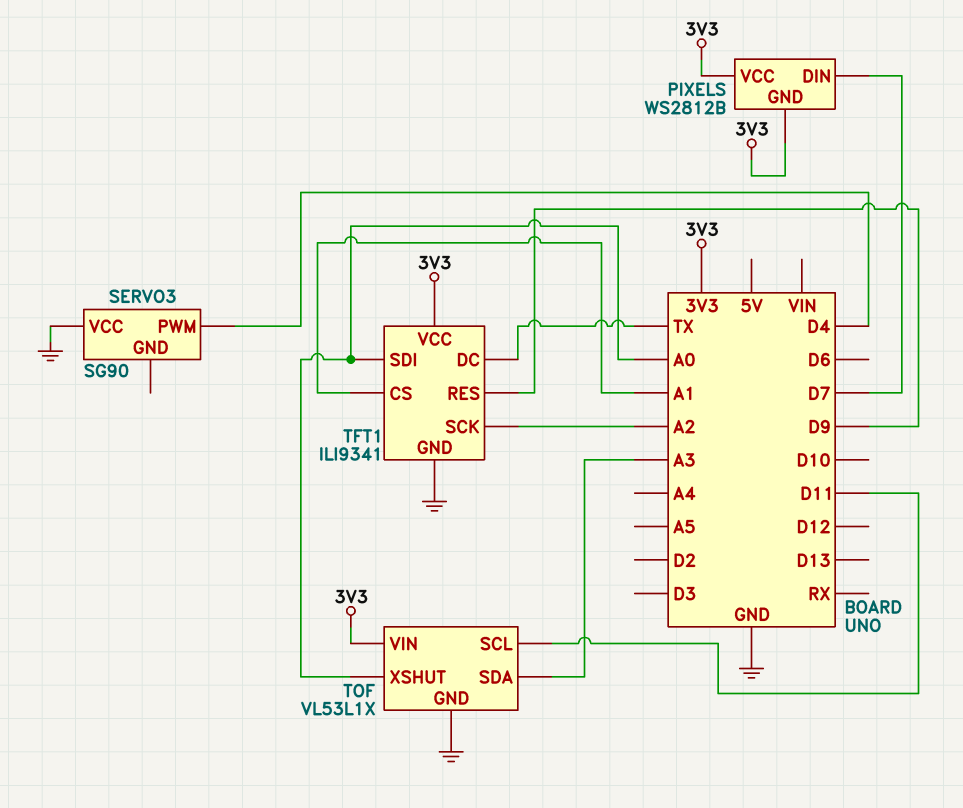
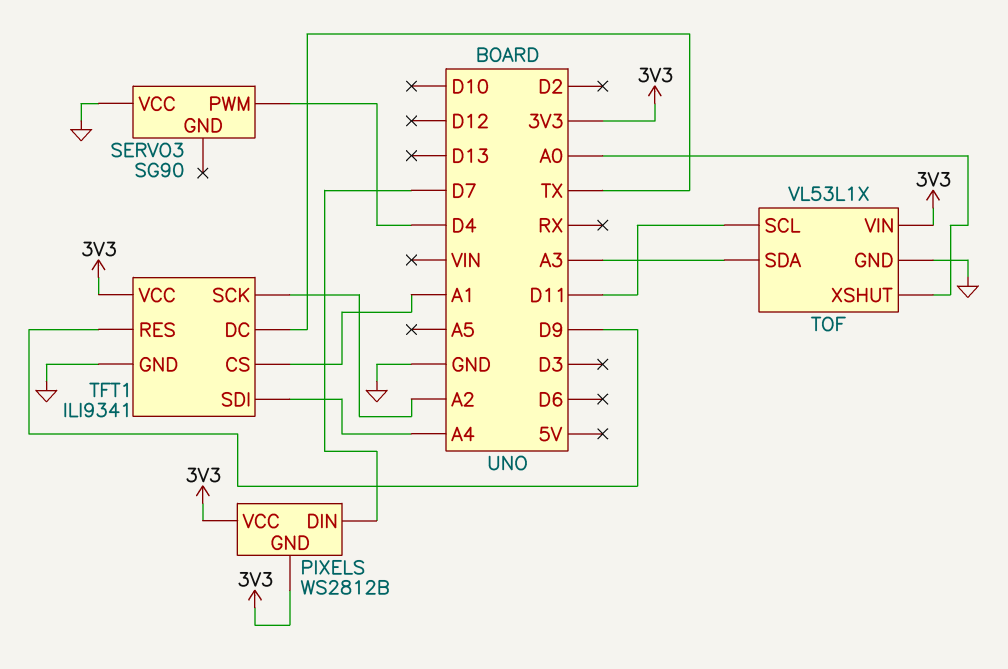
TFT1 pin SDI: A0 -> A4

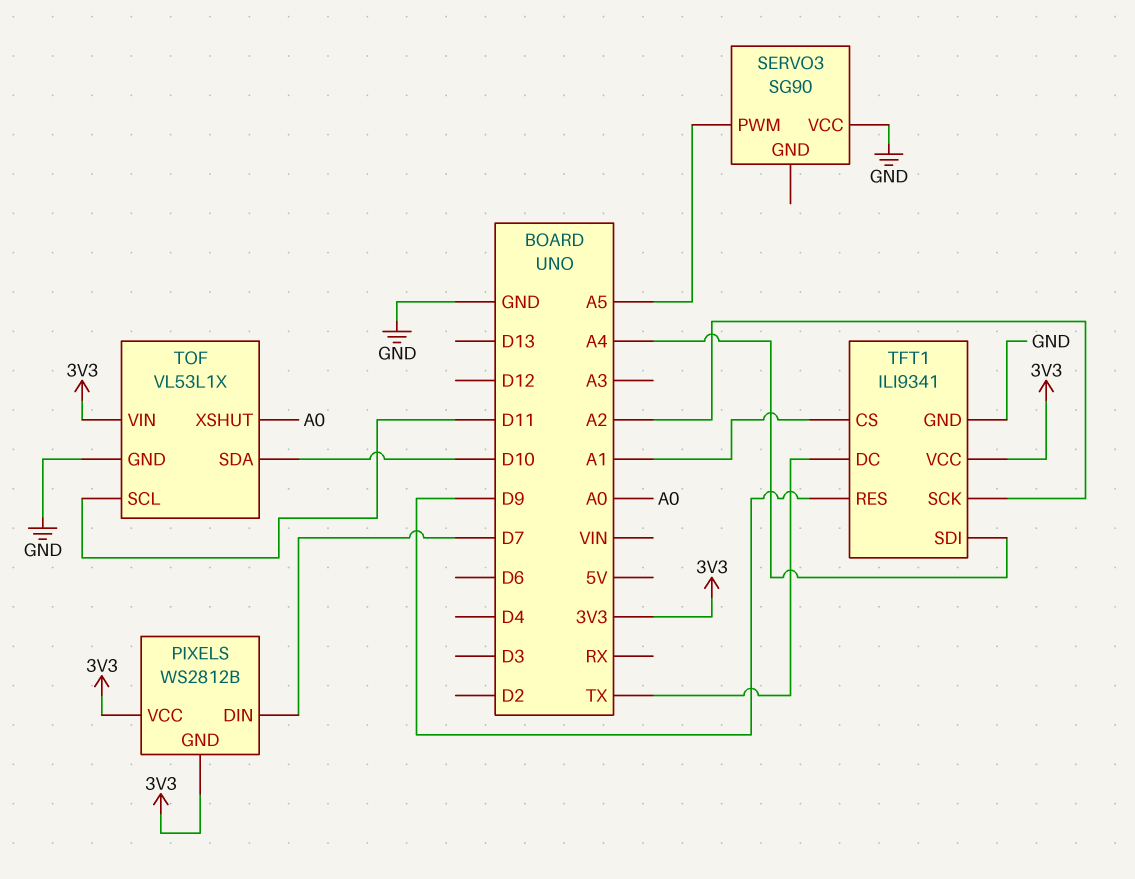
SERVO3 pin PWM: D4 -> A5
TOF pin SDA: A3 -> D10

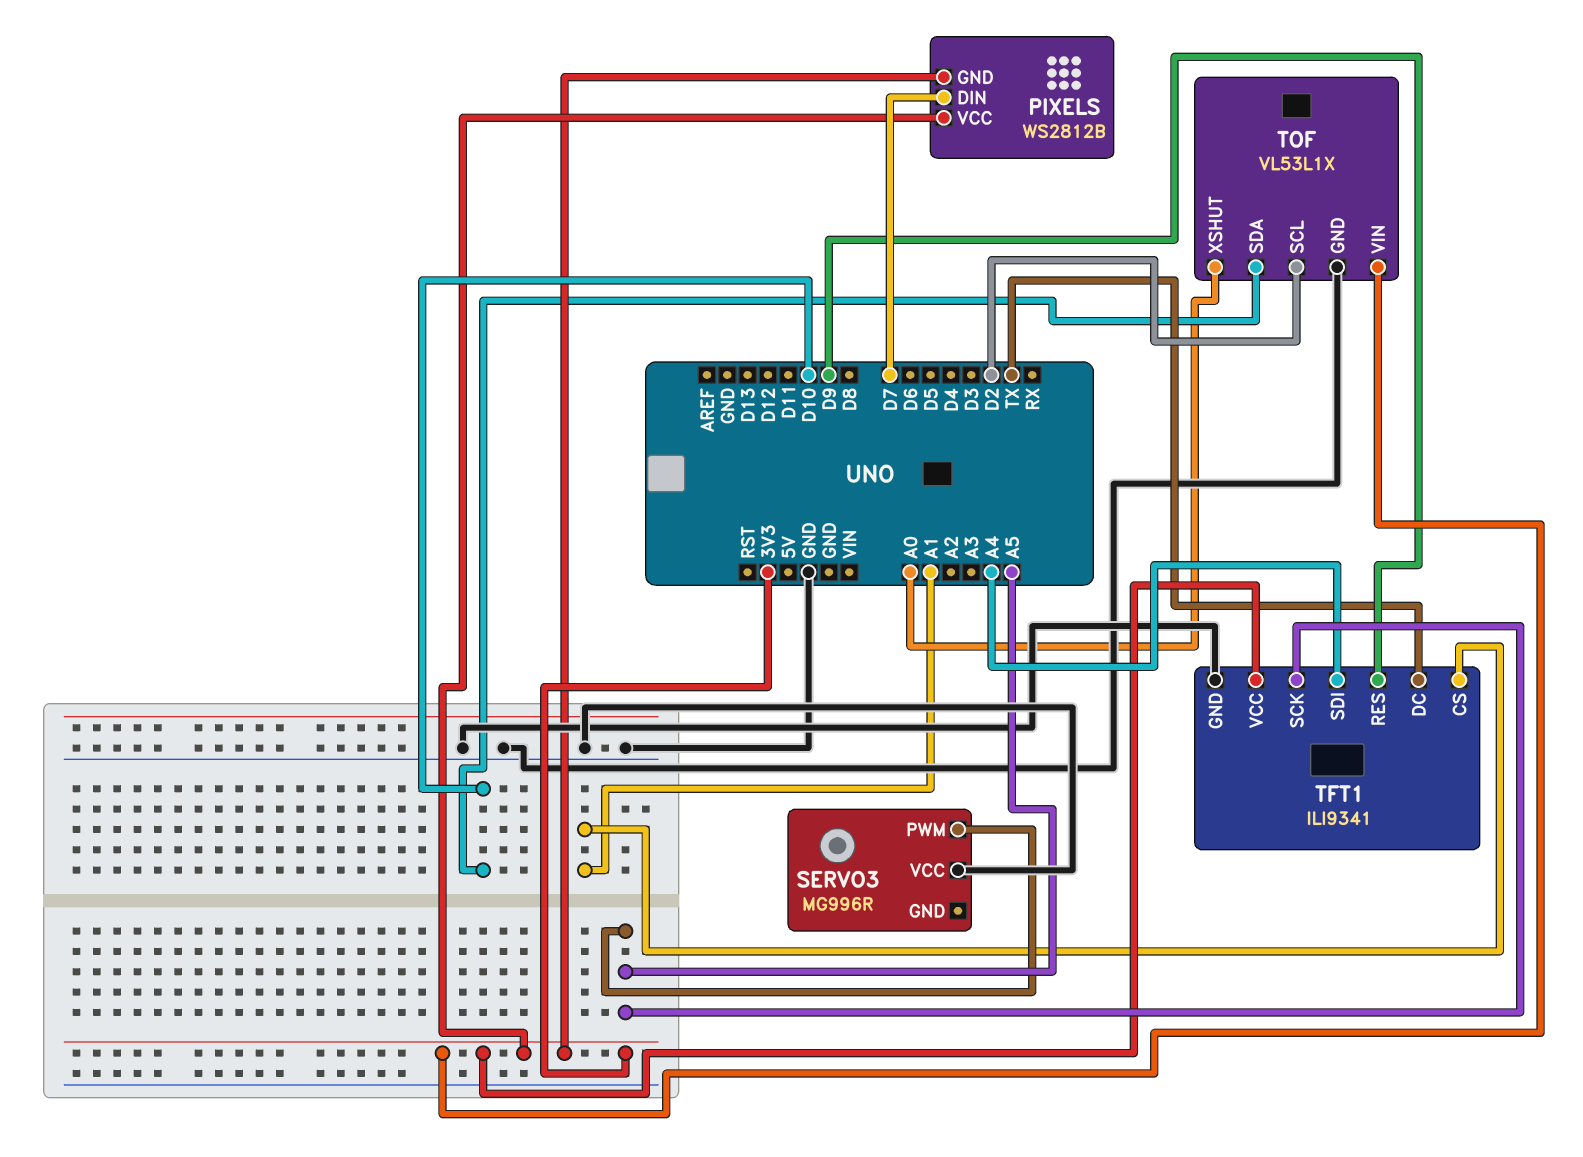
SERVO3: SG90 -> MG996R
TFT1 pin SCK: A2 -> A5
TOF pin SCL: D11 -> D2

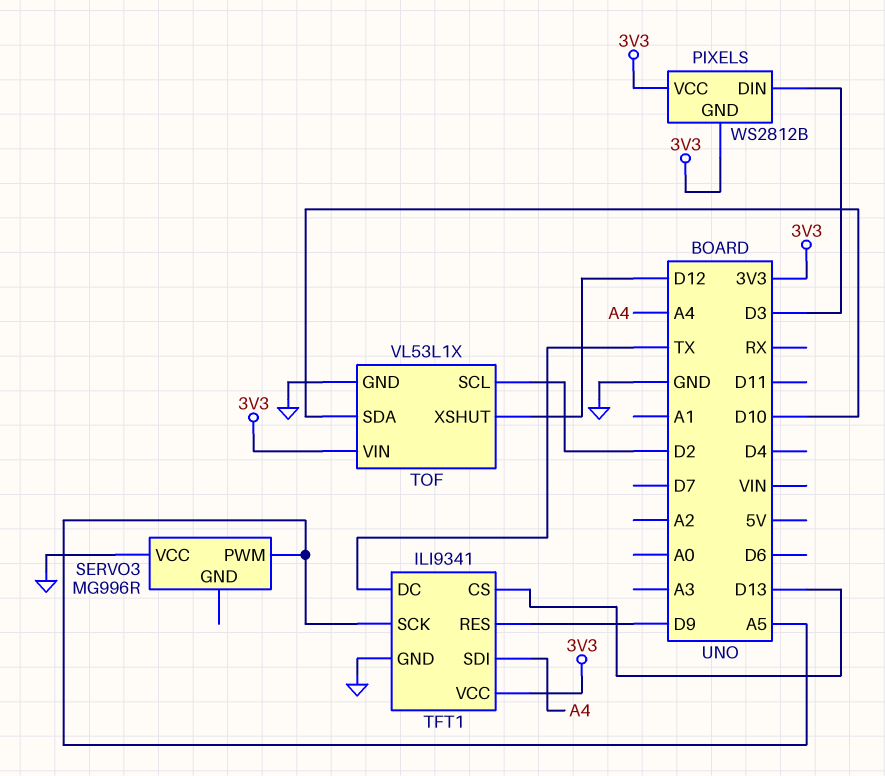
PIXELS pin DIN: D7 -> D3
TFT1 pin CS: A1 -> D13
TOF pin XSHUT: A0 -> D12

